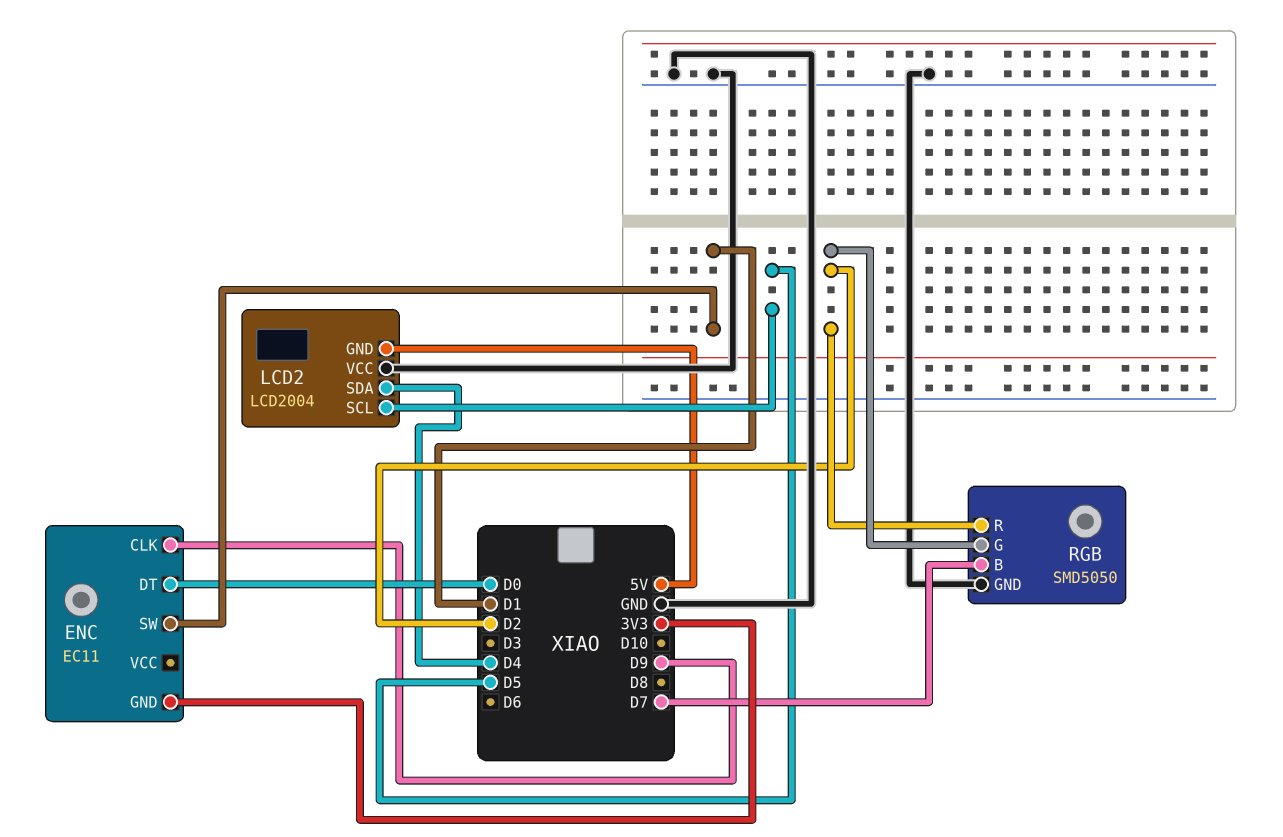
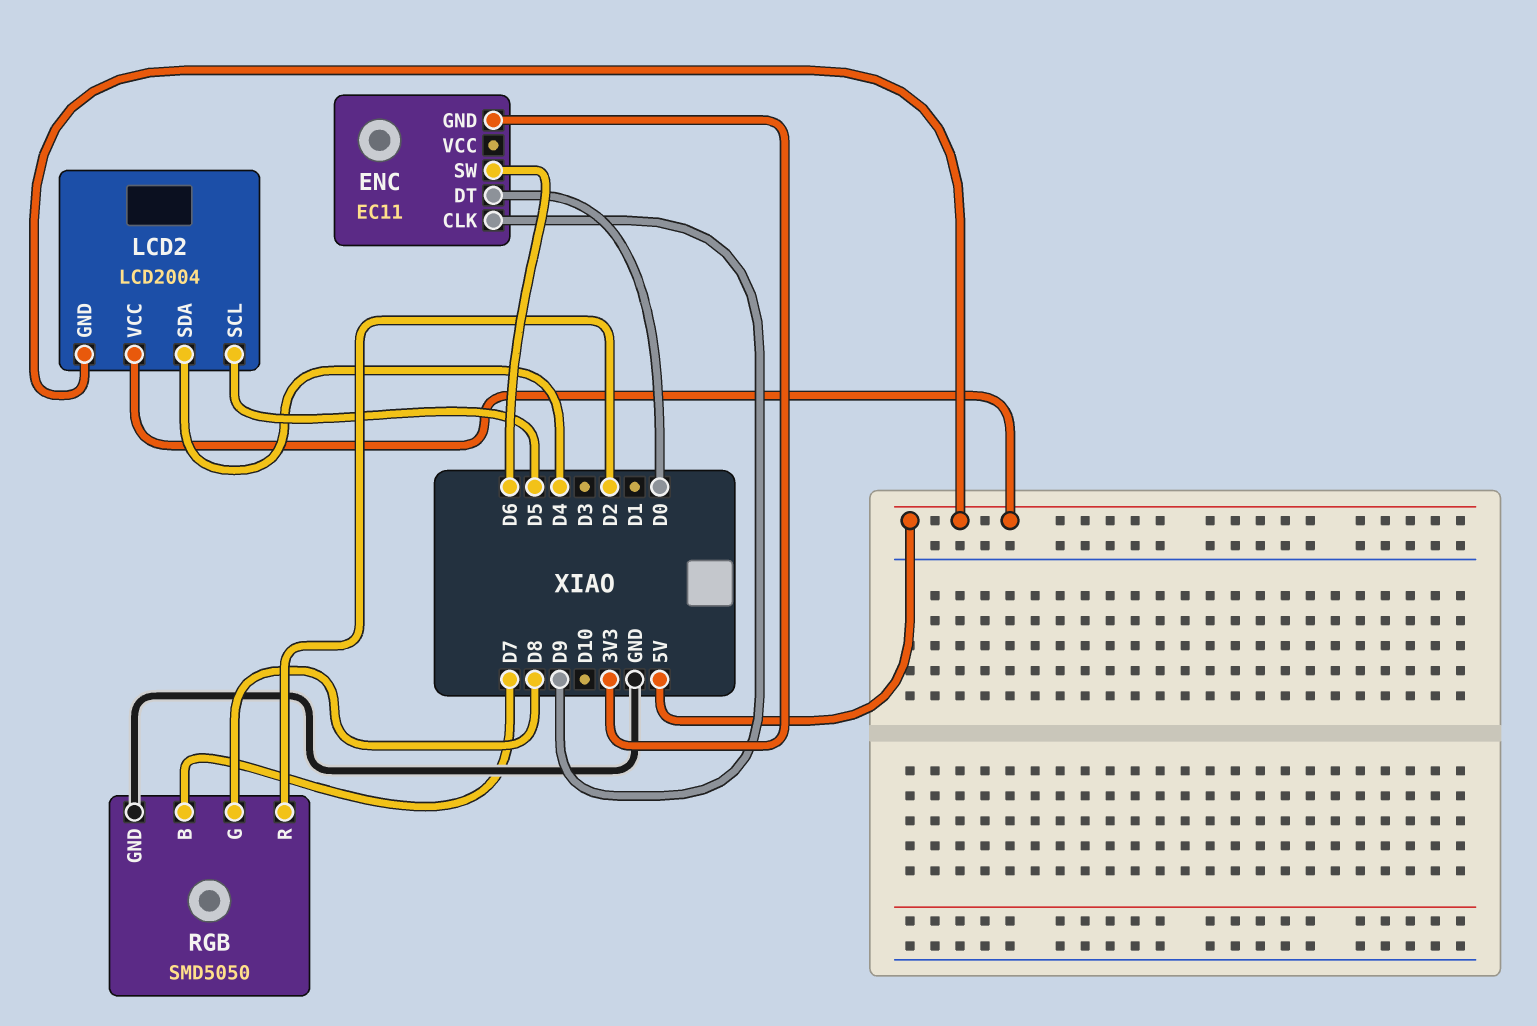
ENC pin SW: D1 -> D6
LCD2 pin VCC: GND -> 5V
RGB pin G: D2 -> D8

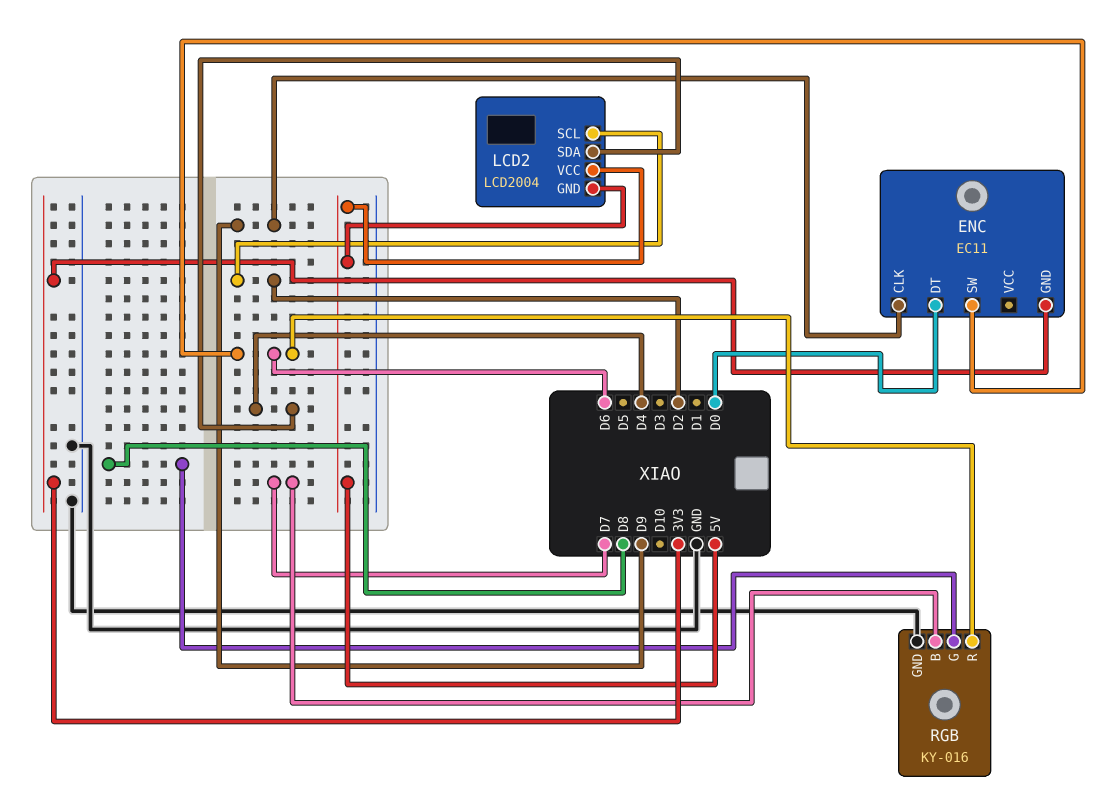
LCD2 pin SCL: D5 -> D2
RGB: SMD5050 -> KY-016
RGB pin R: D2 -> D6

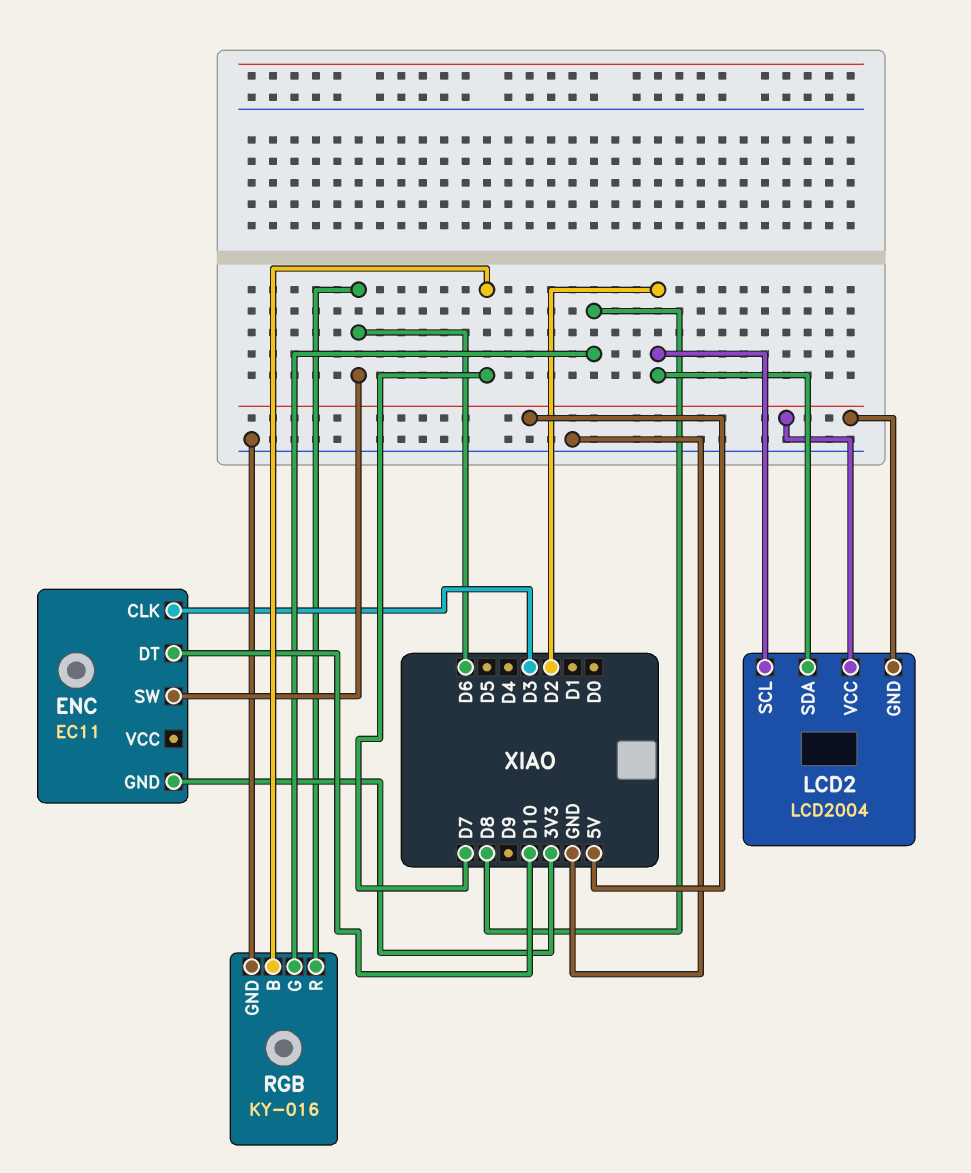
ENC pin CLK: D9 -> D3
ENC pin DT: D0 -> D10
LCD2 pin SDA: D4 -> D2

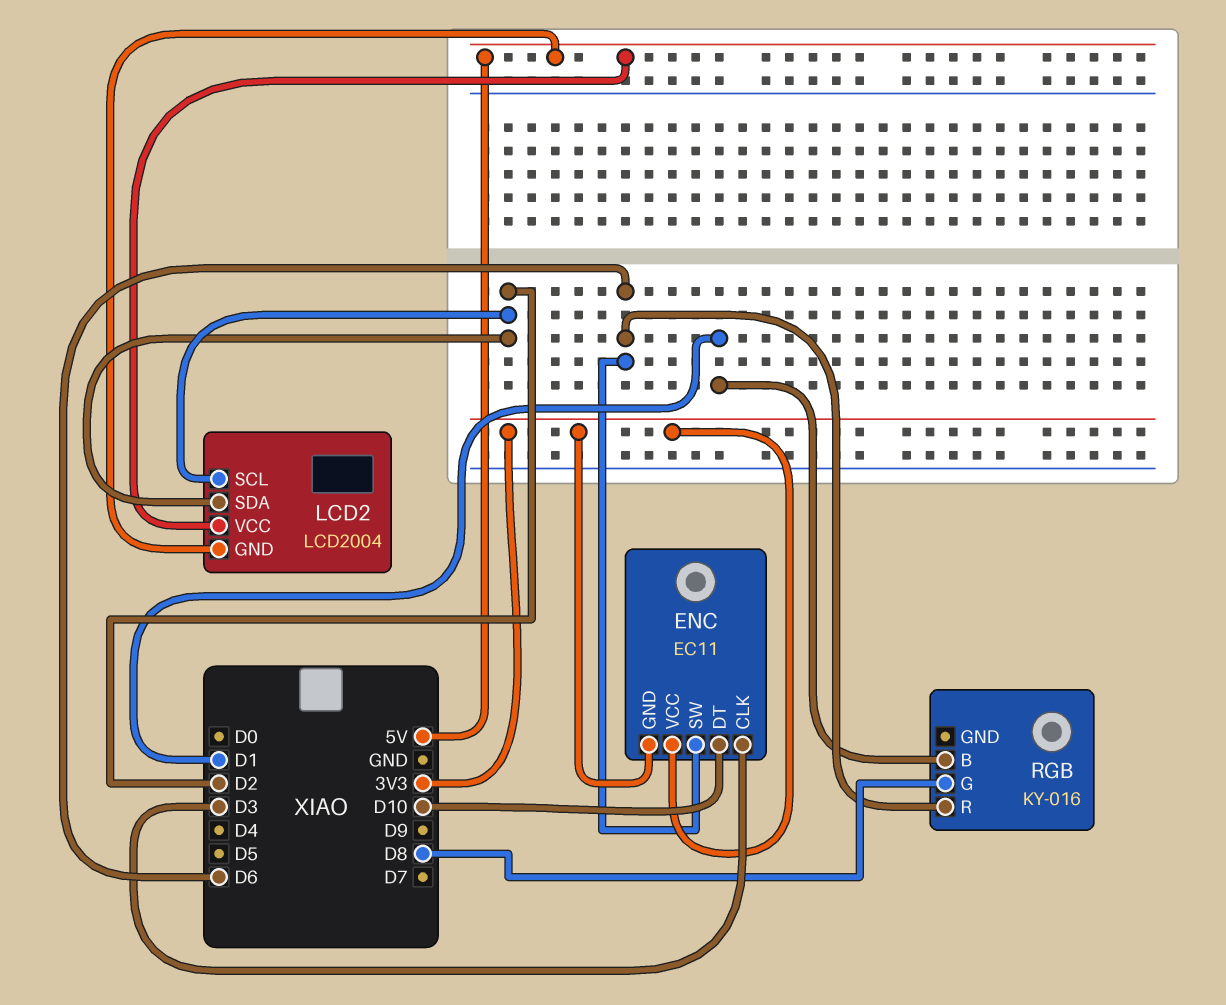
ENC pin VCC: none -> 3V3
RGB pin B: D7 -> D1
RGB pin GND: GND -> none

